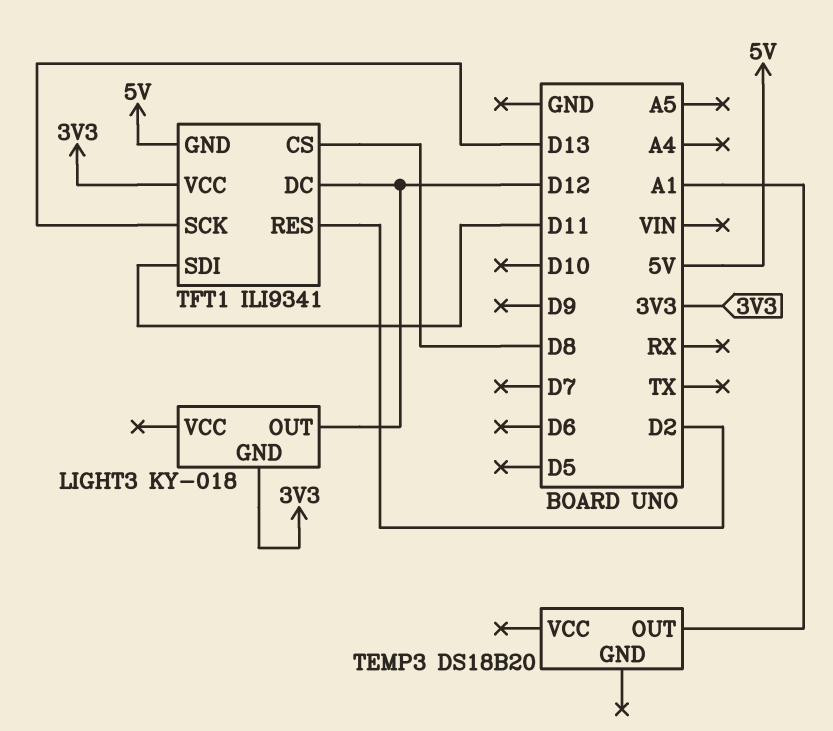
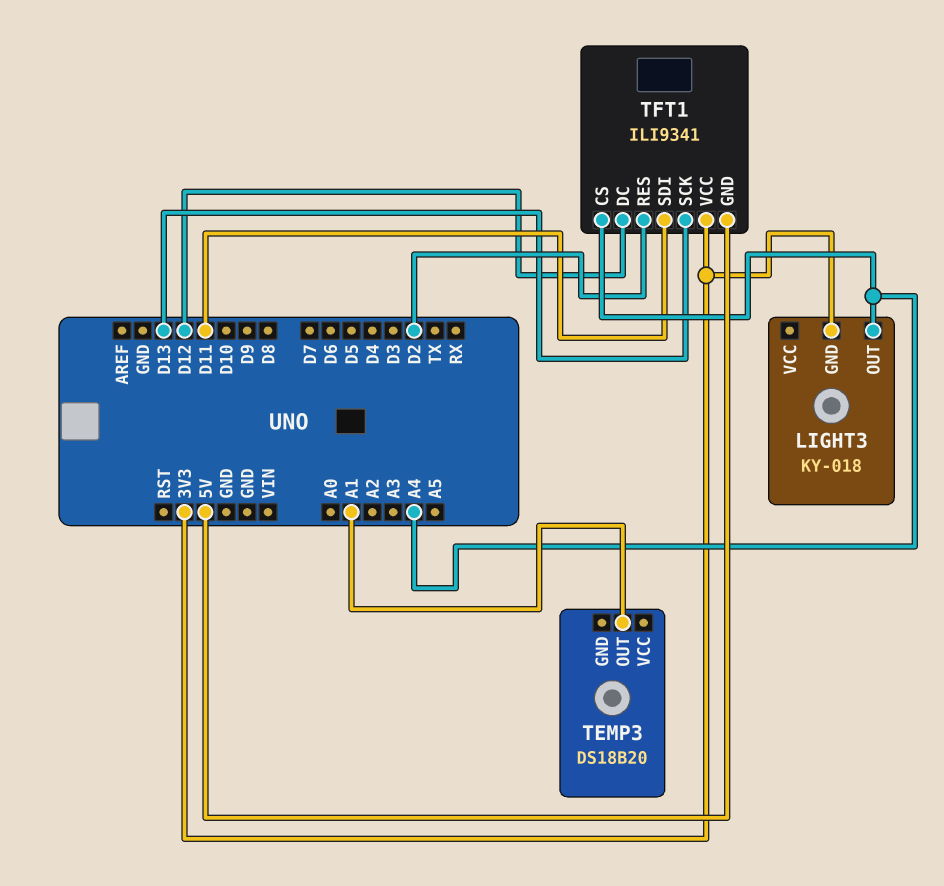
LIGHT3 pin OUT: D12 -> A4
TFT1 pin CS: D8 -> A4

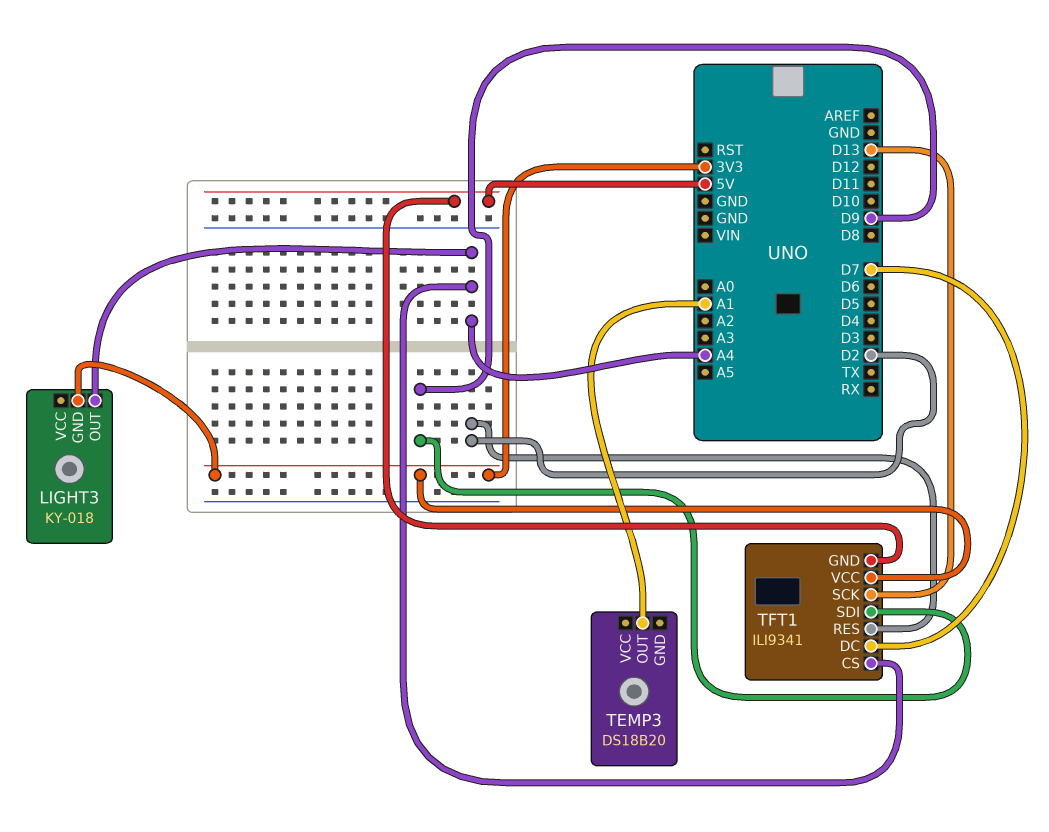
TFT1 pin DC: D12 -> D7
TFT1 pin SDI: D11 -> D9

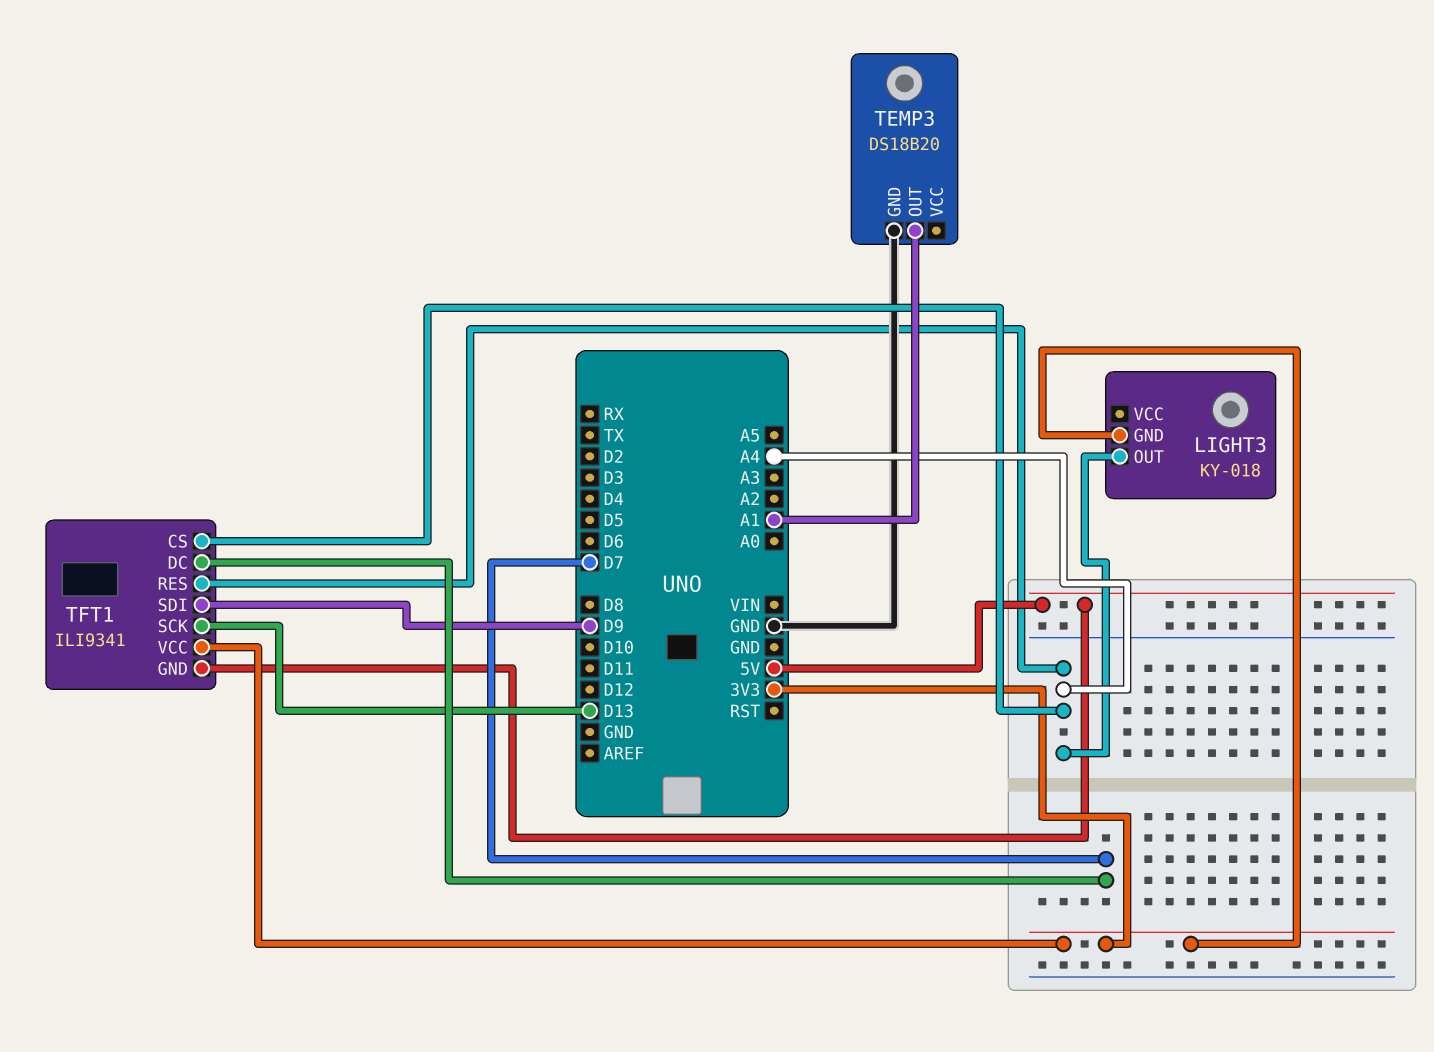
TEMP3 pin GND: none -> GND
TFT1 pin RES: D2 -> A4

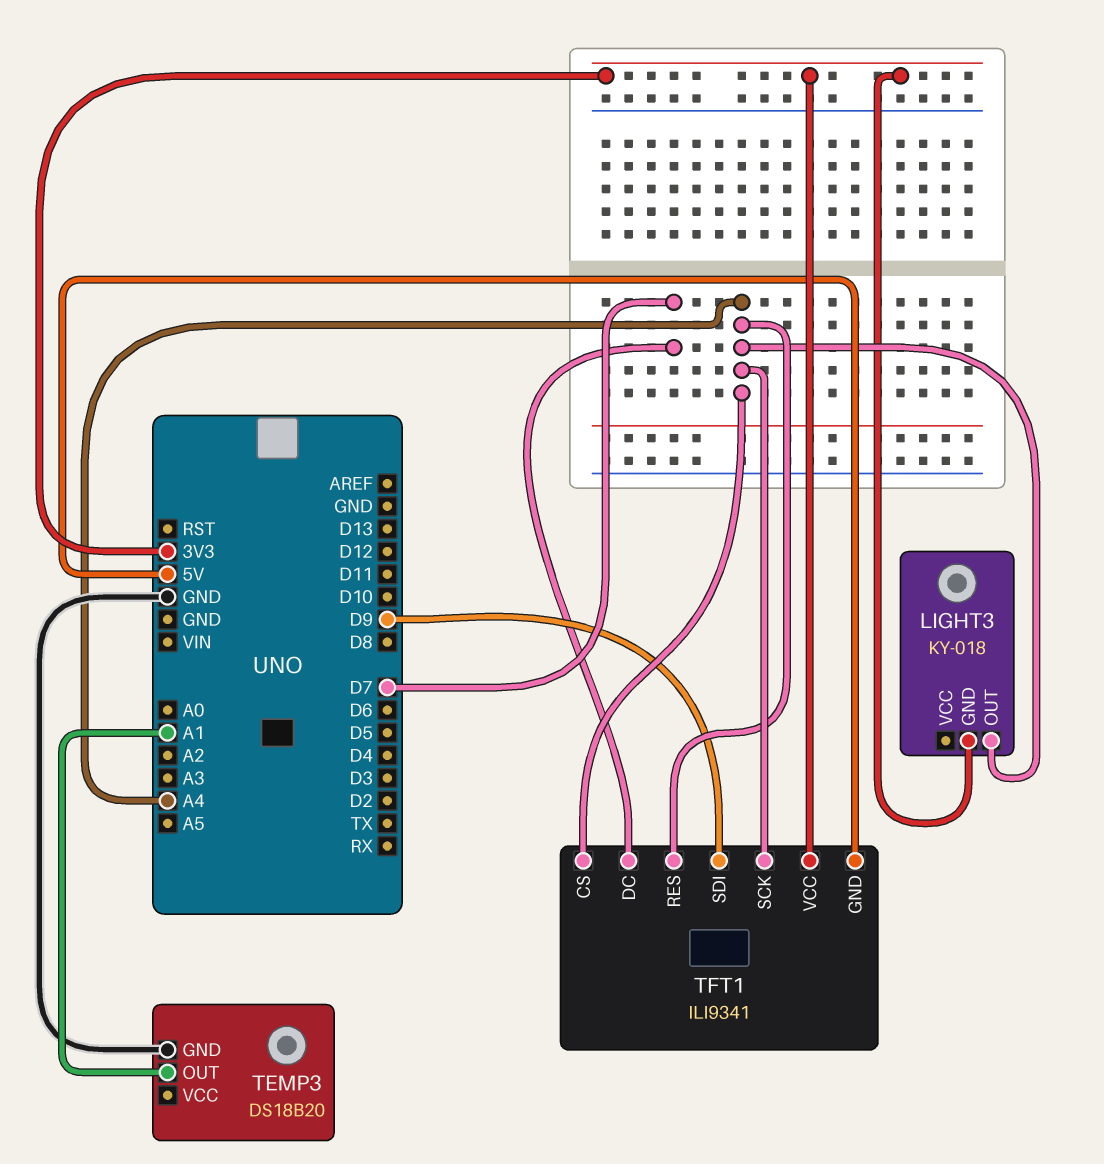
TFT1 pin SCK: D13 -> A4

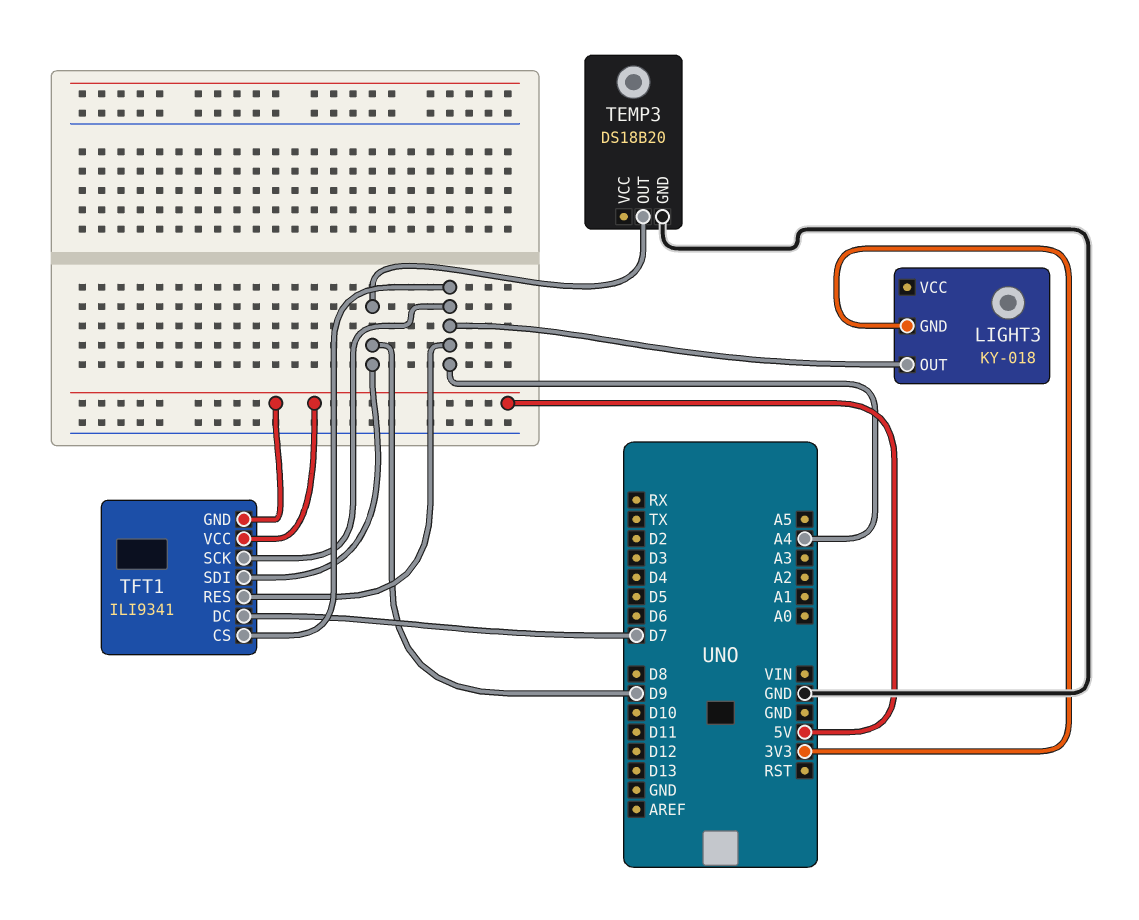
TEMP3 pin OUT: A1 -> D9
TFT1 pin VCC: 3V3 -> 5V

